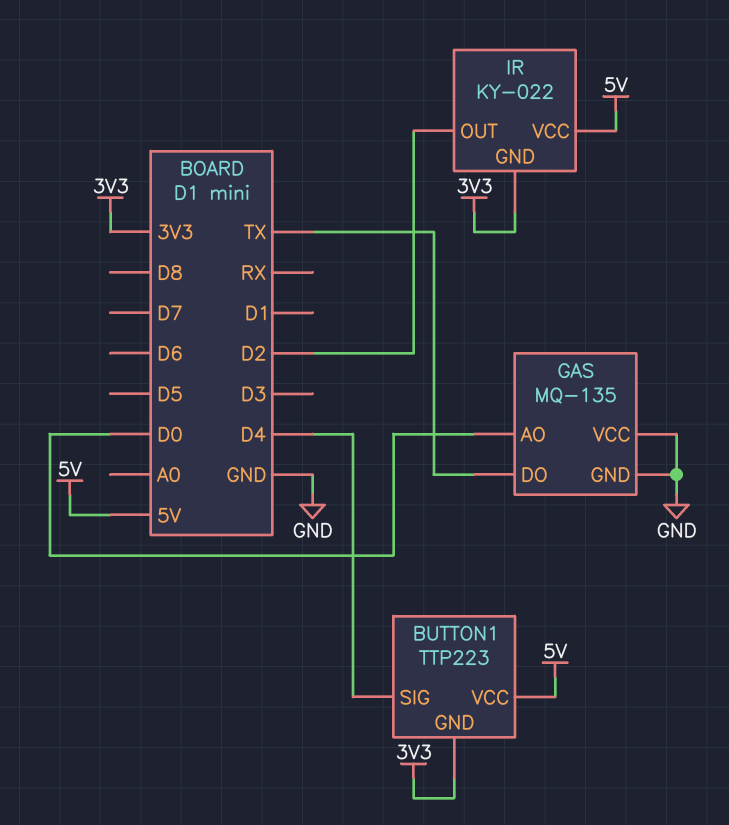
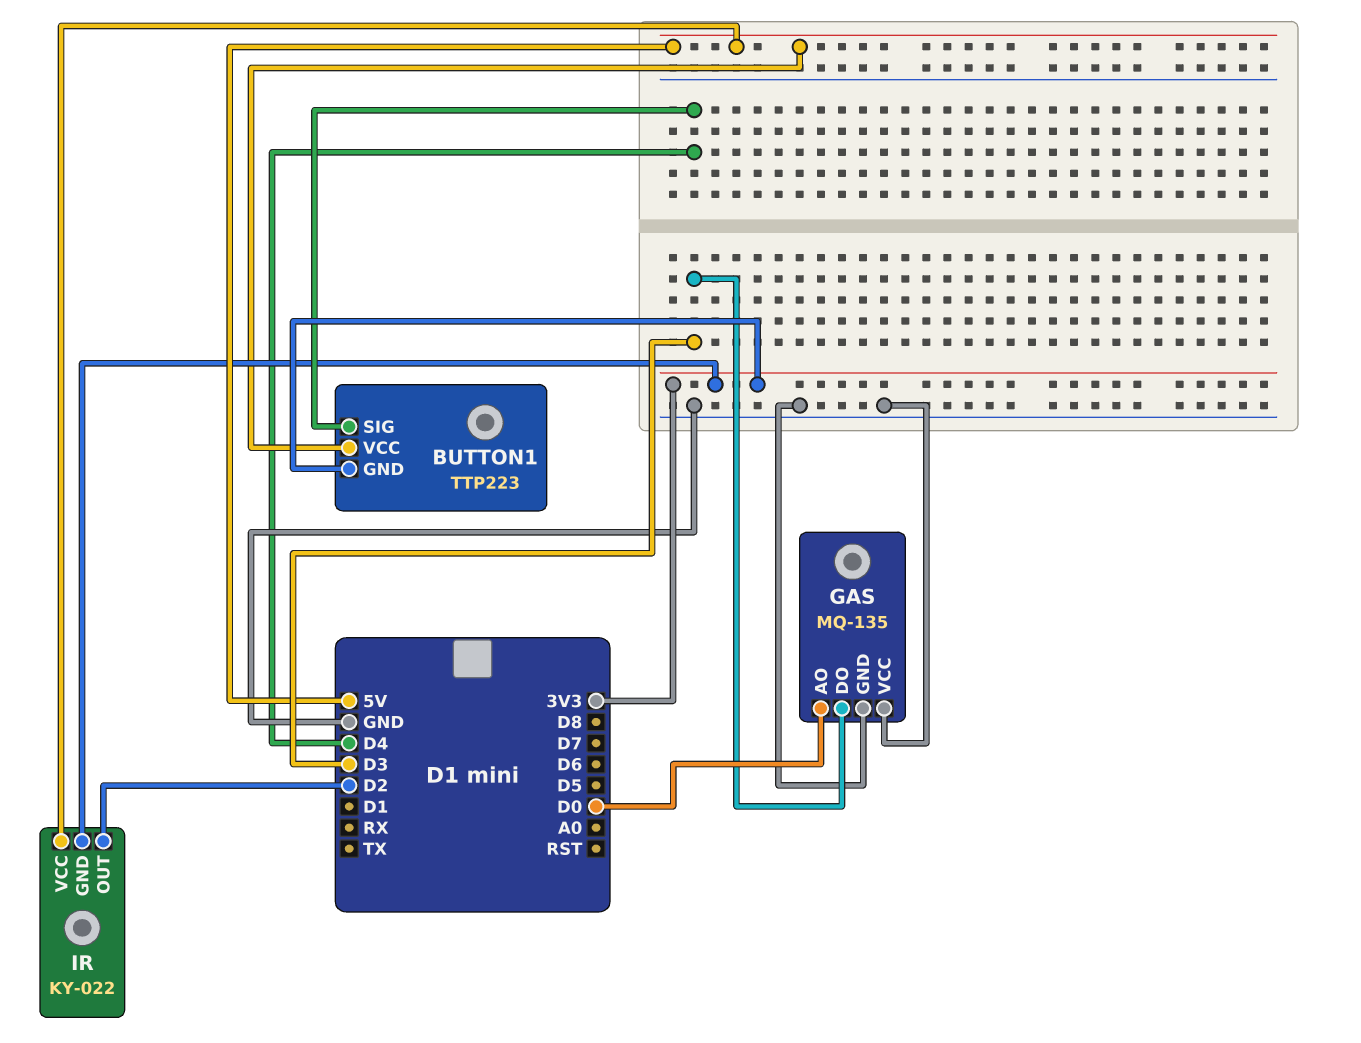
GAS pin DO: TX -> D3

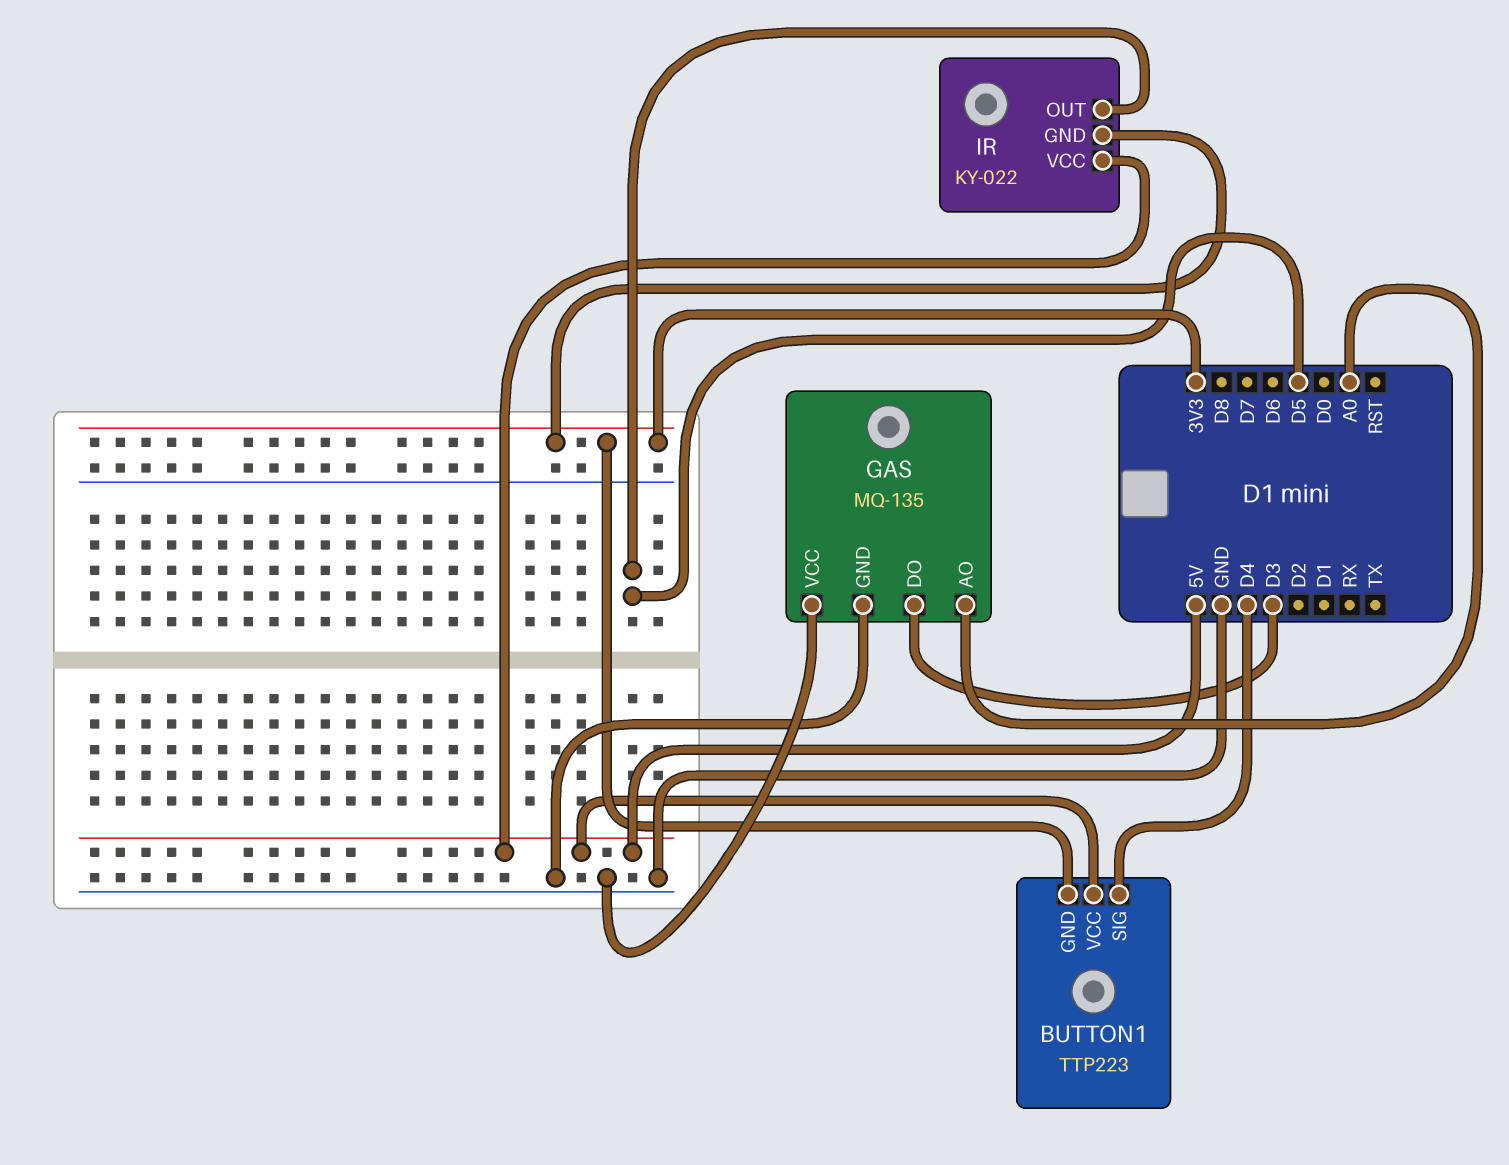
GAS pin AO: D0 -> A0
IR pin OUT: D2 -> D5

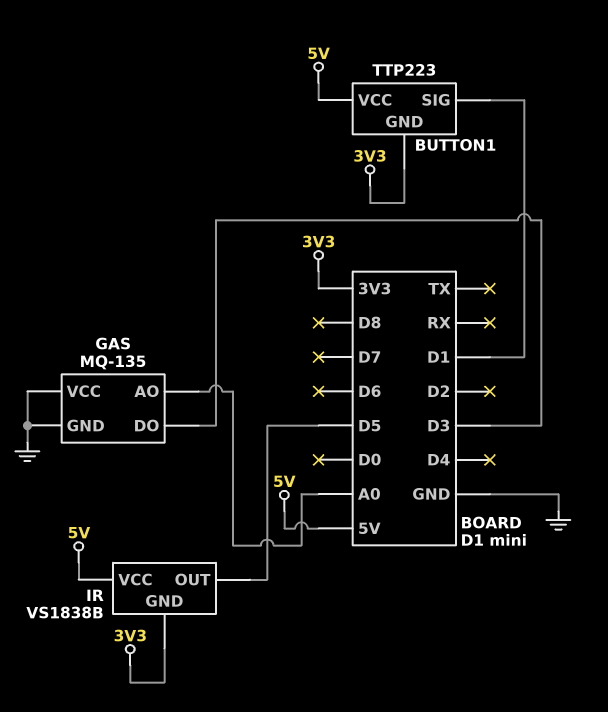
BUTTON1 pin SIG: D4 -> D1
IR: KY-022 -> VS1838B

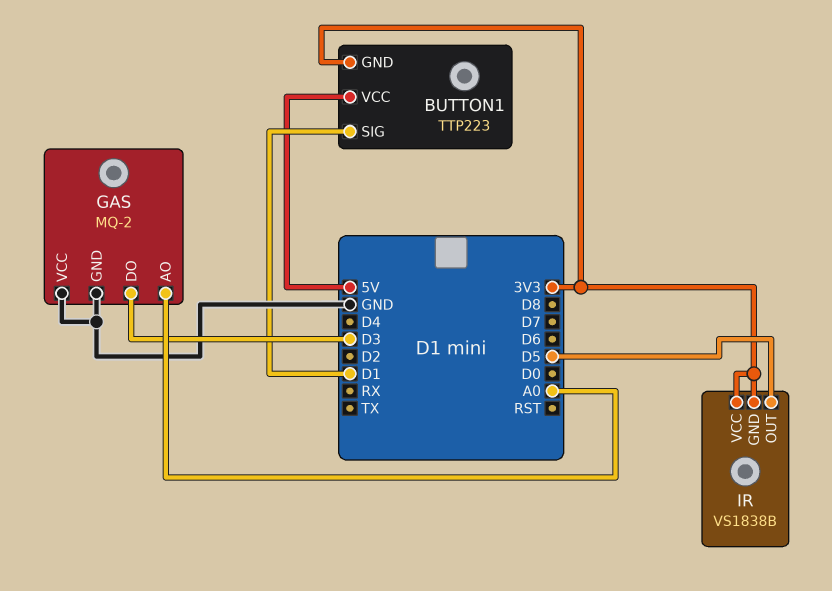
GAS: MQ-135 -> MQ-2
IR pin VCC: 5V -> 3V3

